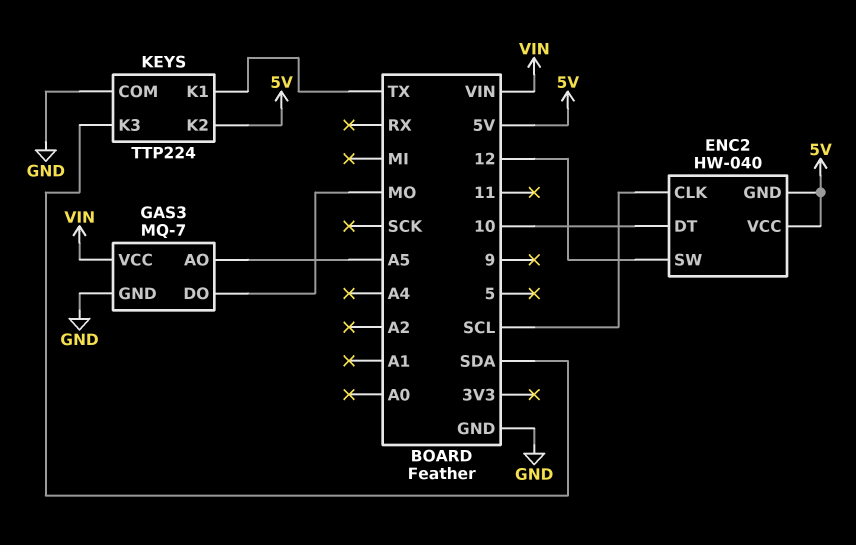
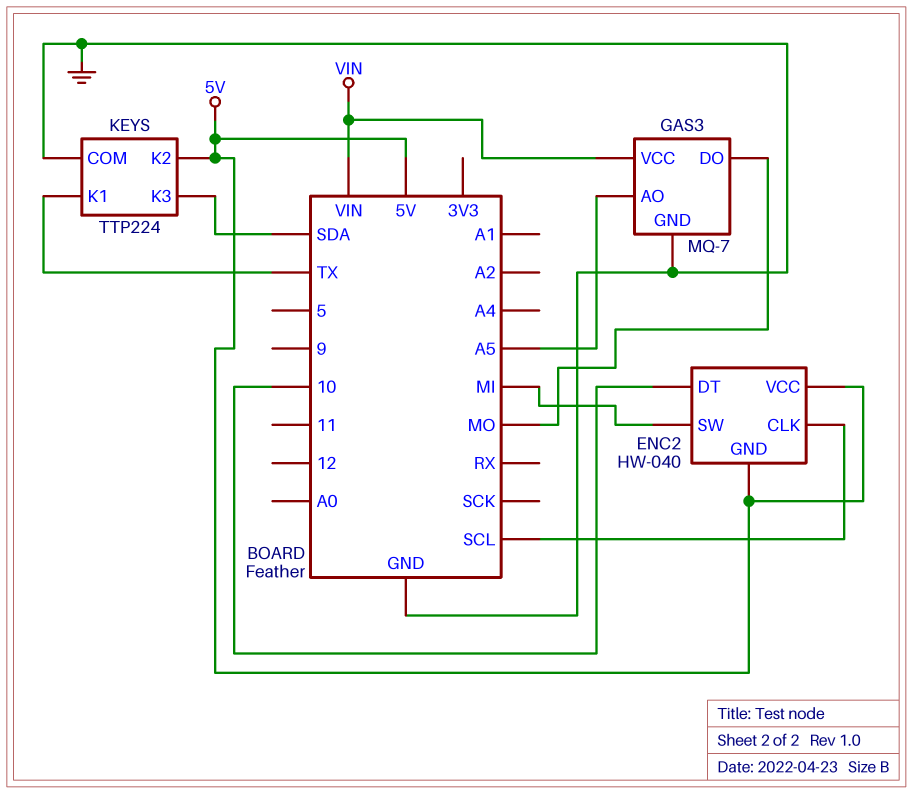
ENC2 pin SW: 12 -> MI

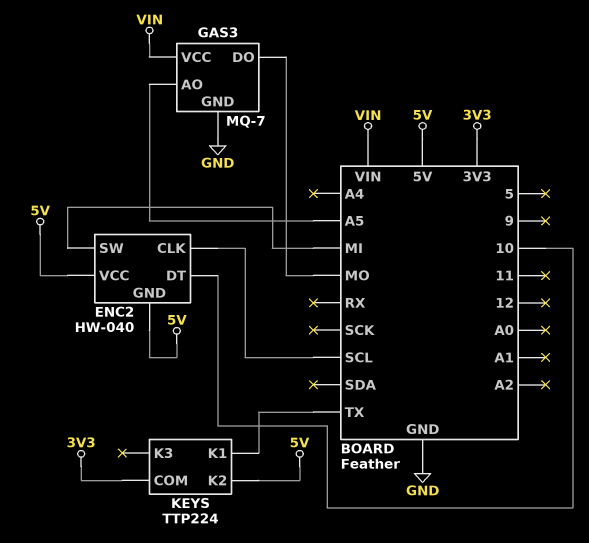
KEYS pin COM: GND -> 3V3
KEYS pin K3: SDA -> none

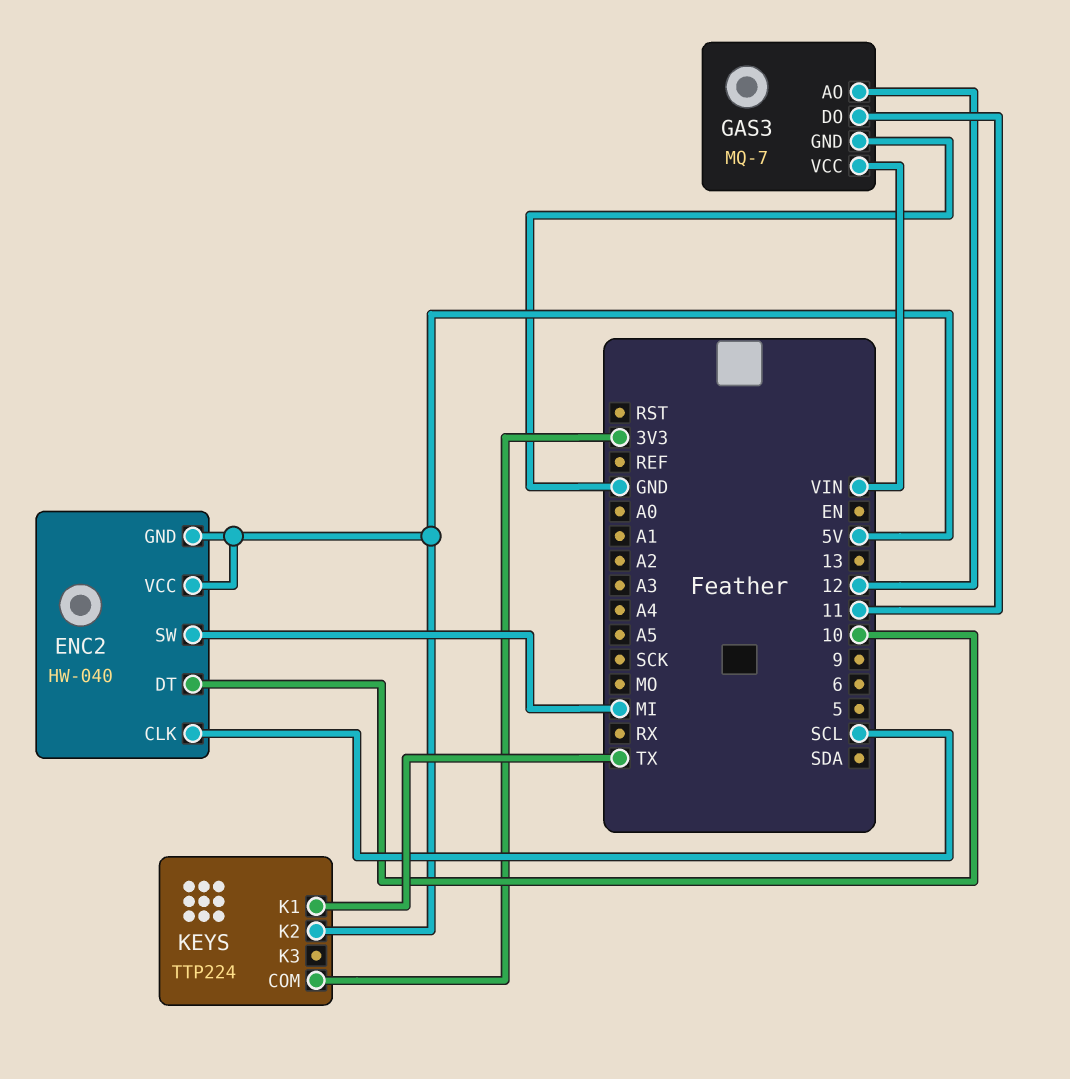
GAS3 pin AO: A5 -> 12
GAS3 pin DO: MO -> 11

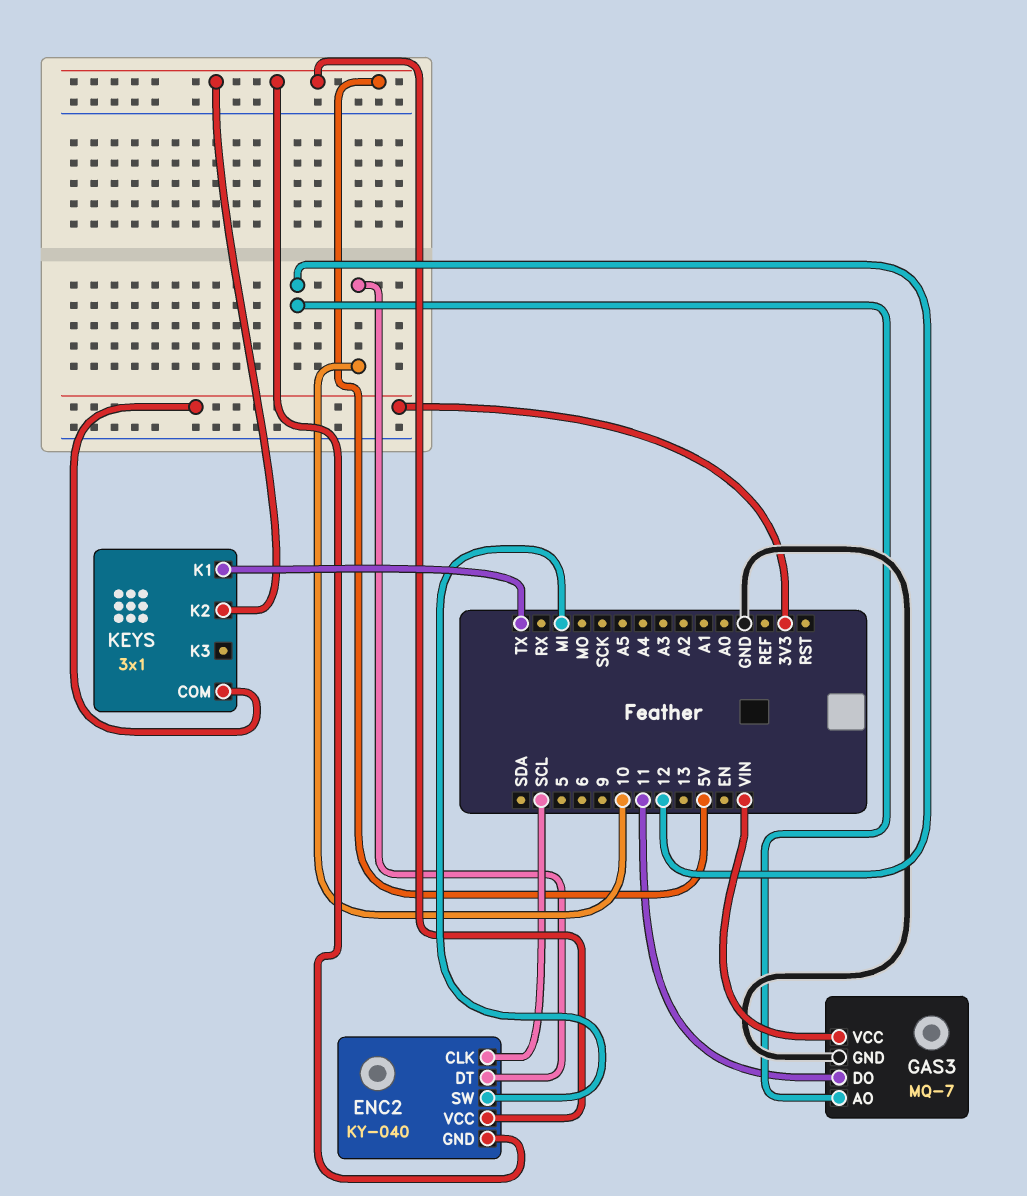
ENC2: HW-040 -> KY-040
KEYS: TTP224 -> 3x1

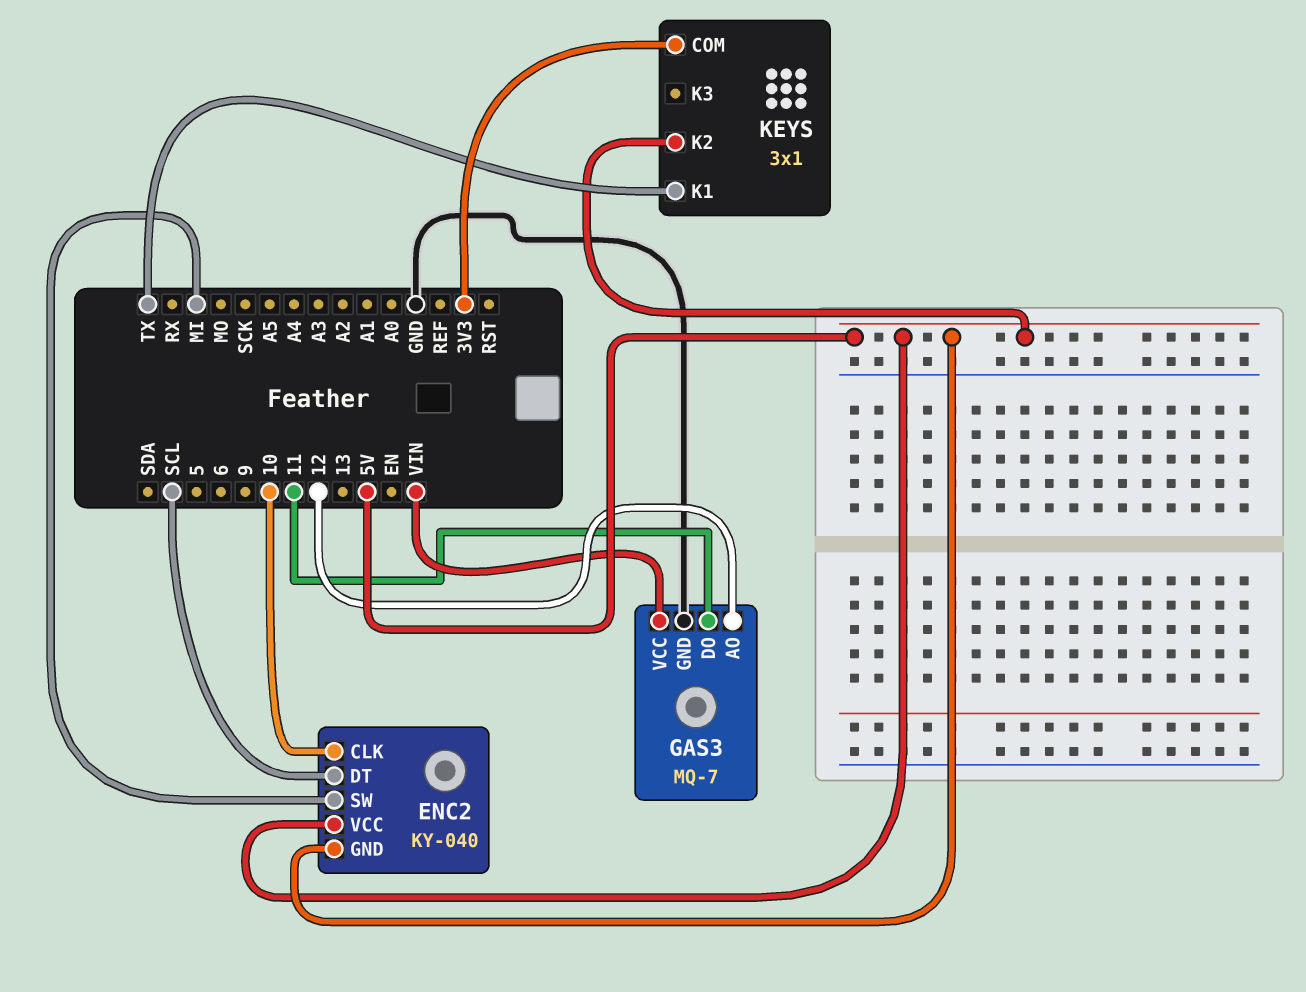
ENC2 pin CLK: SCL -> 10
ENC2 pin DT: 10 -> SCL

